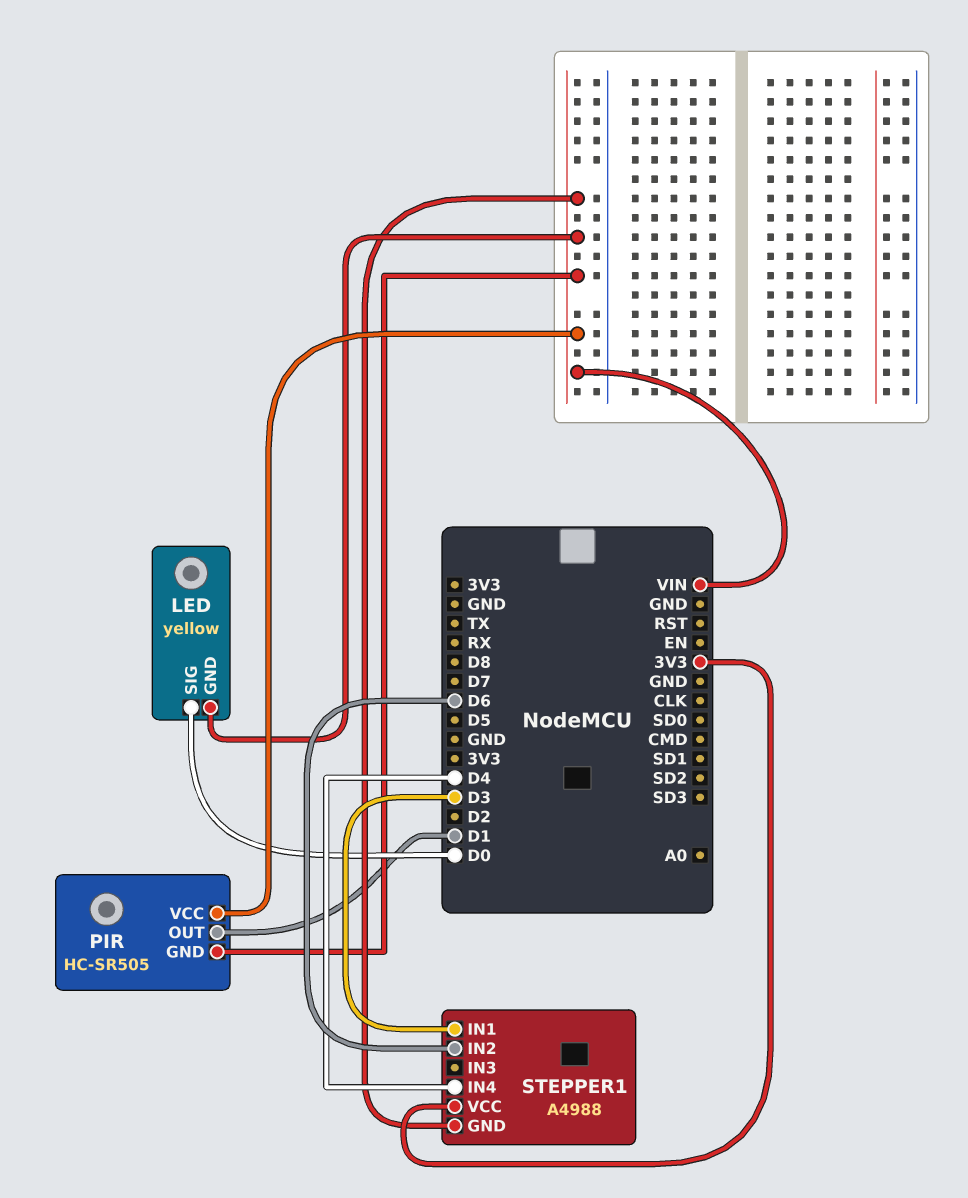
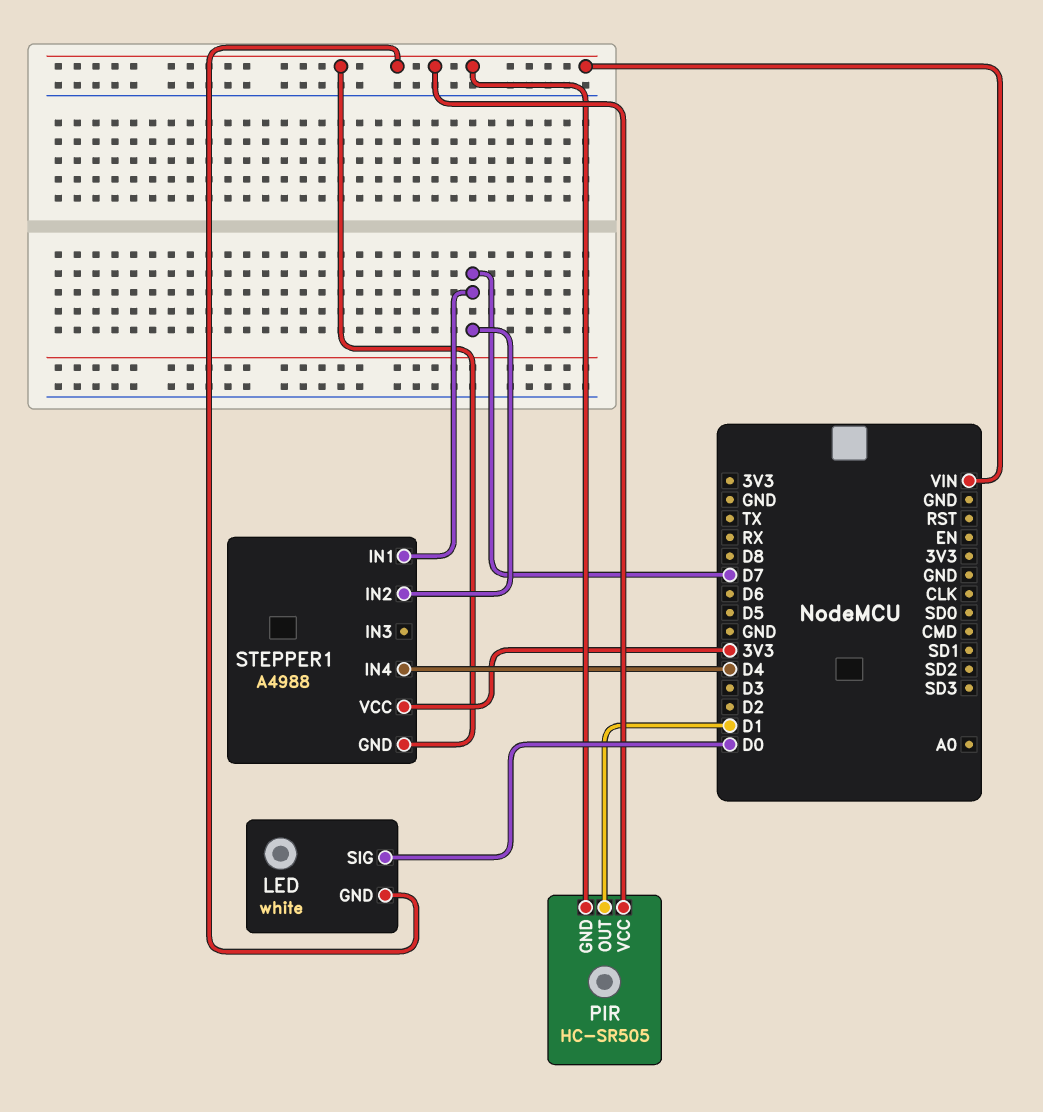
LED: yellow -> white
STEPPER1 pin IN1: D3 -> D7
STEPPER1 pin IN2: D6 -> D7

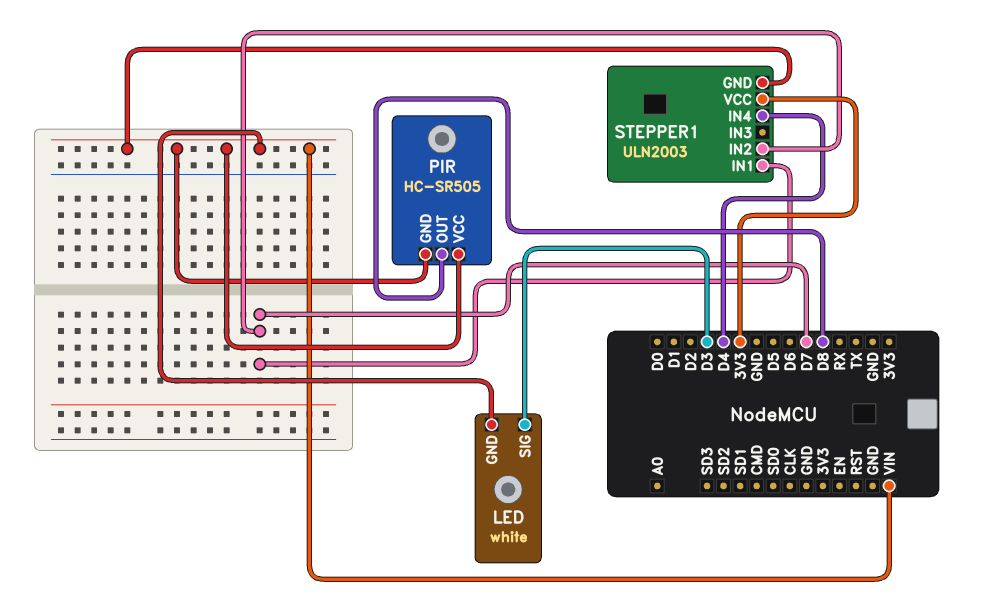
LED pin SIG: D0 -> D3
PIR pin OUT: D1 -> D8
STEPPER1: A4988 -> ULN2003

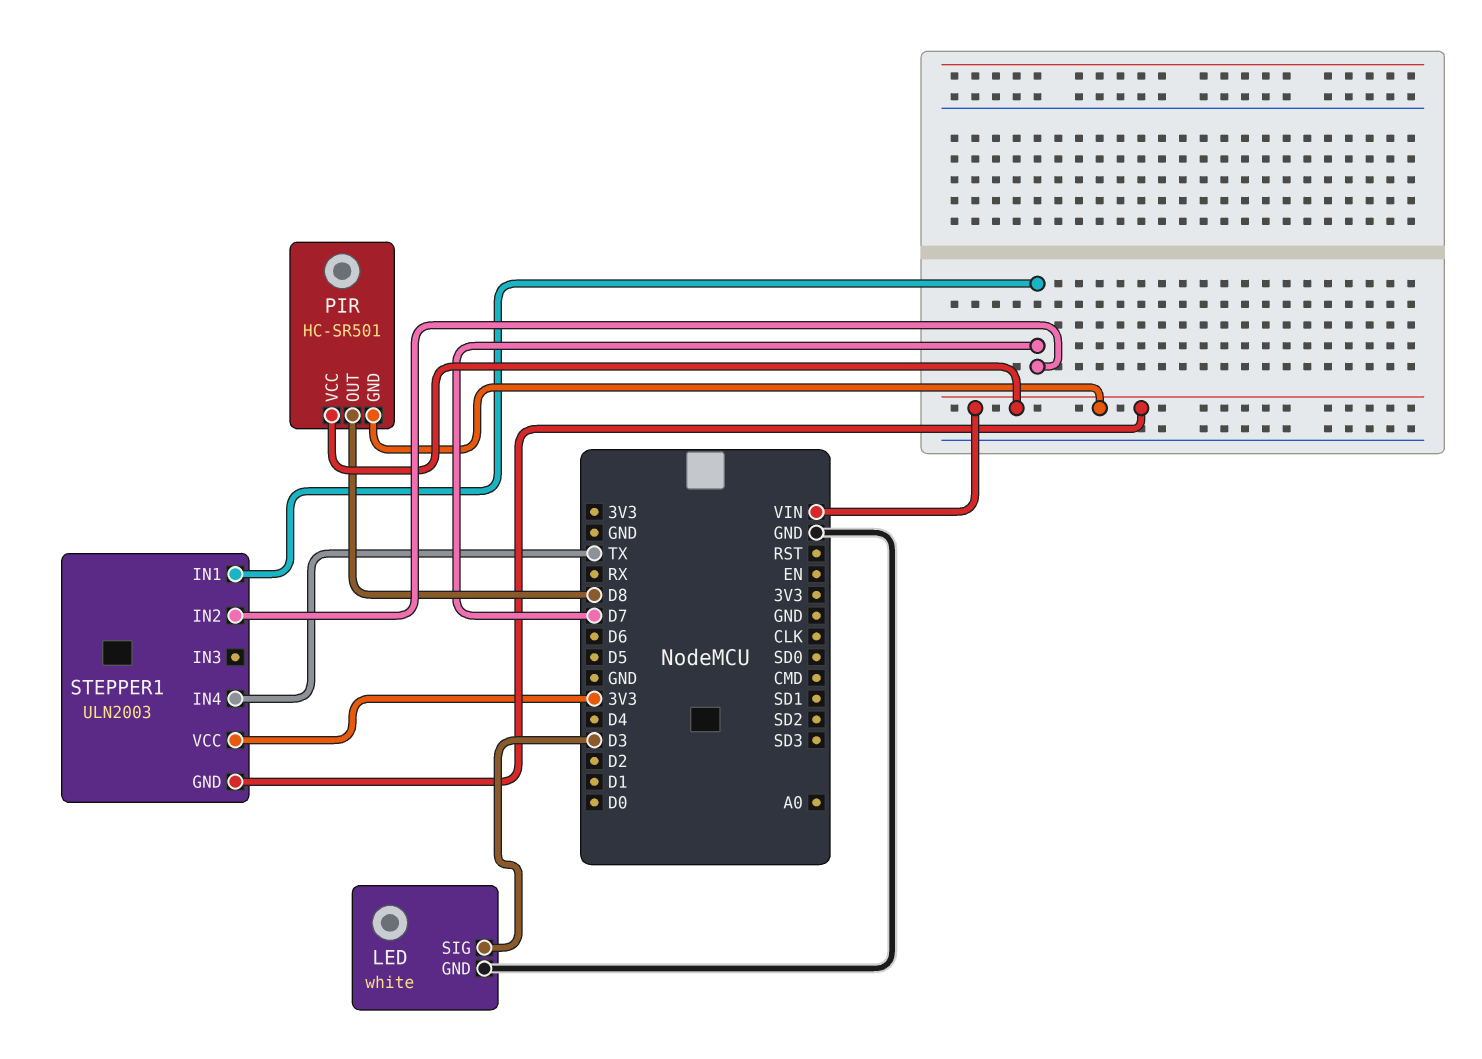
LED pin GND: VIN -> GND
PIR: HC-SR505 -> HC-SR501
STEPPER1 pin IN4: D4 -> TX

